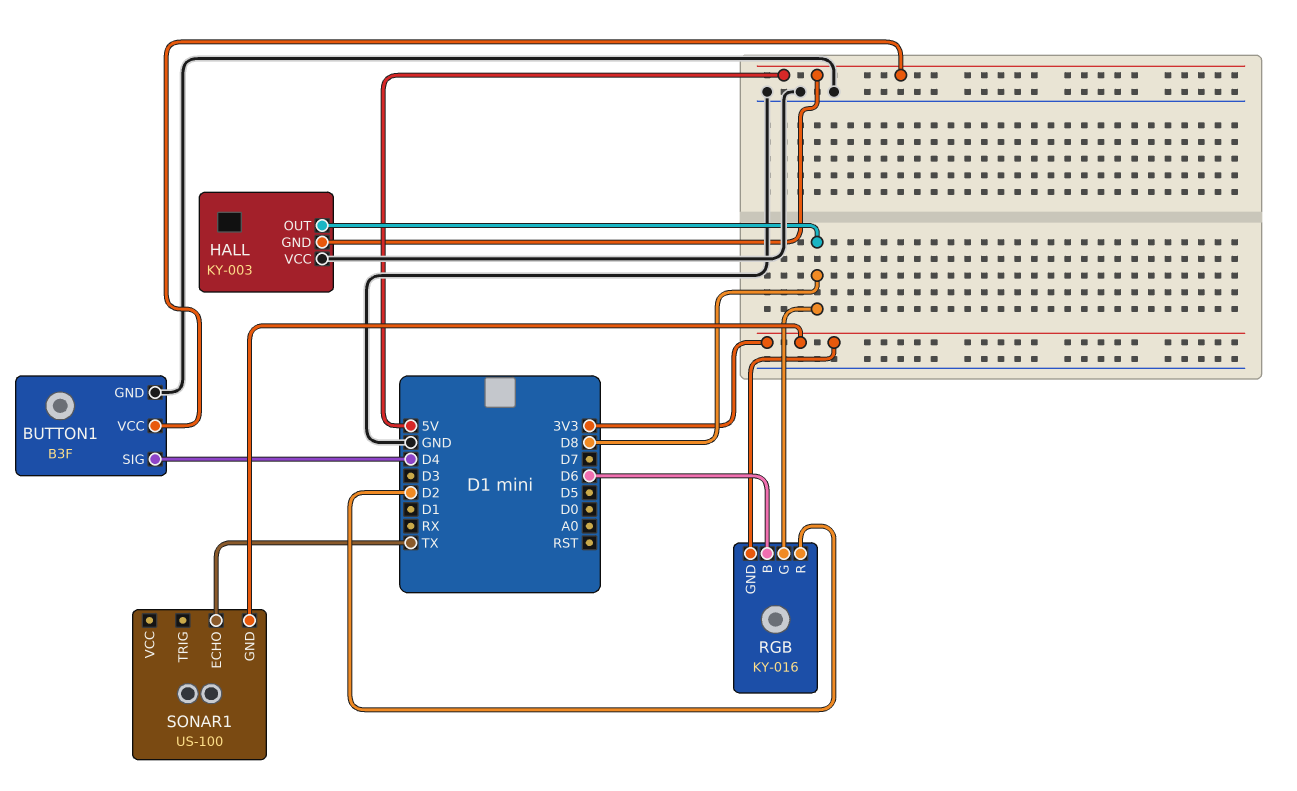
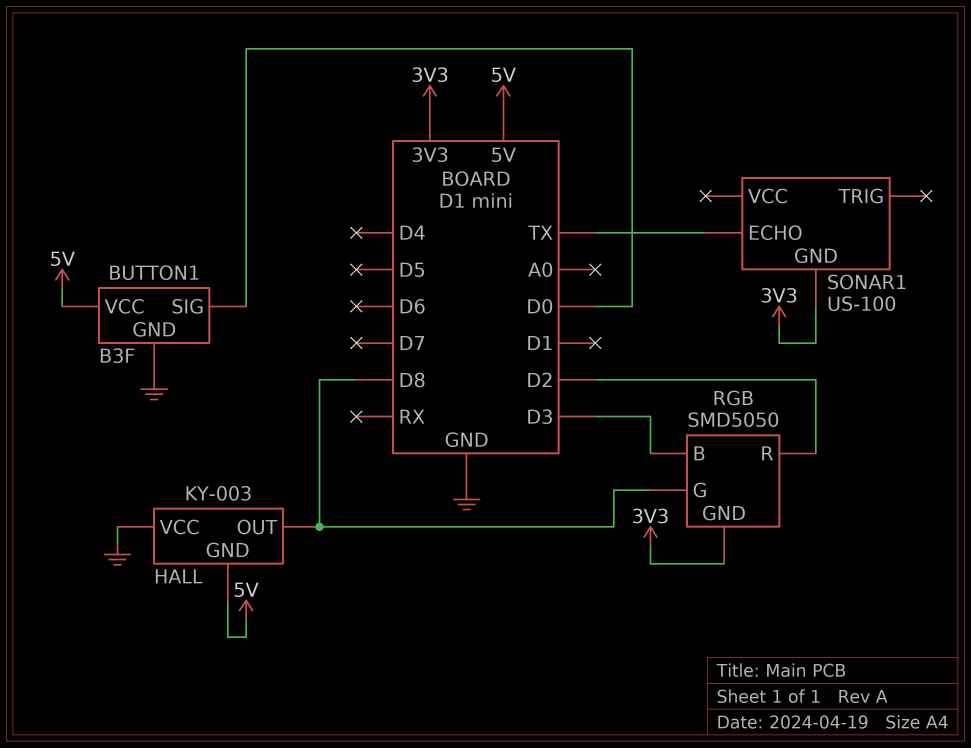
BUTTON1 pin SIG: D4 -> D0
RGB: KY-016 -> SMD5050
RGB pin B: D6 -> D3

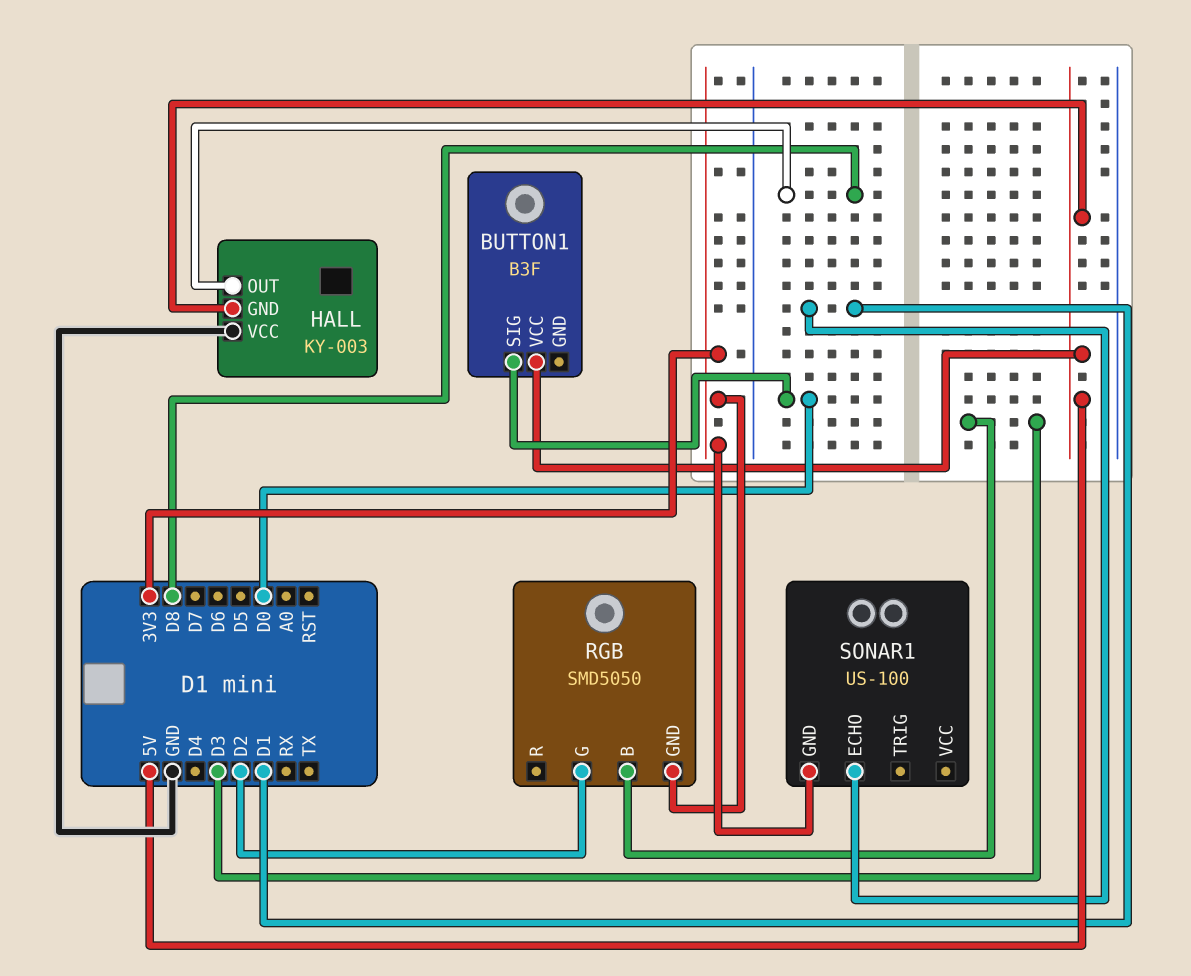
BUTTON1 pin GND: GND -> none
RGB pin G: D8 -> D2
RGB pin R: D2 -> none
SONAR1 pin ECHO: TX -> D1

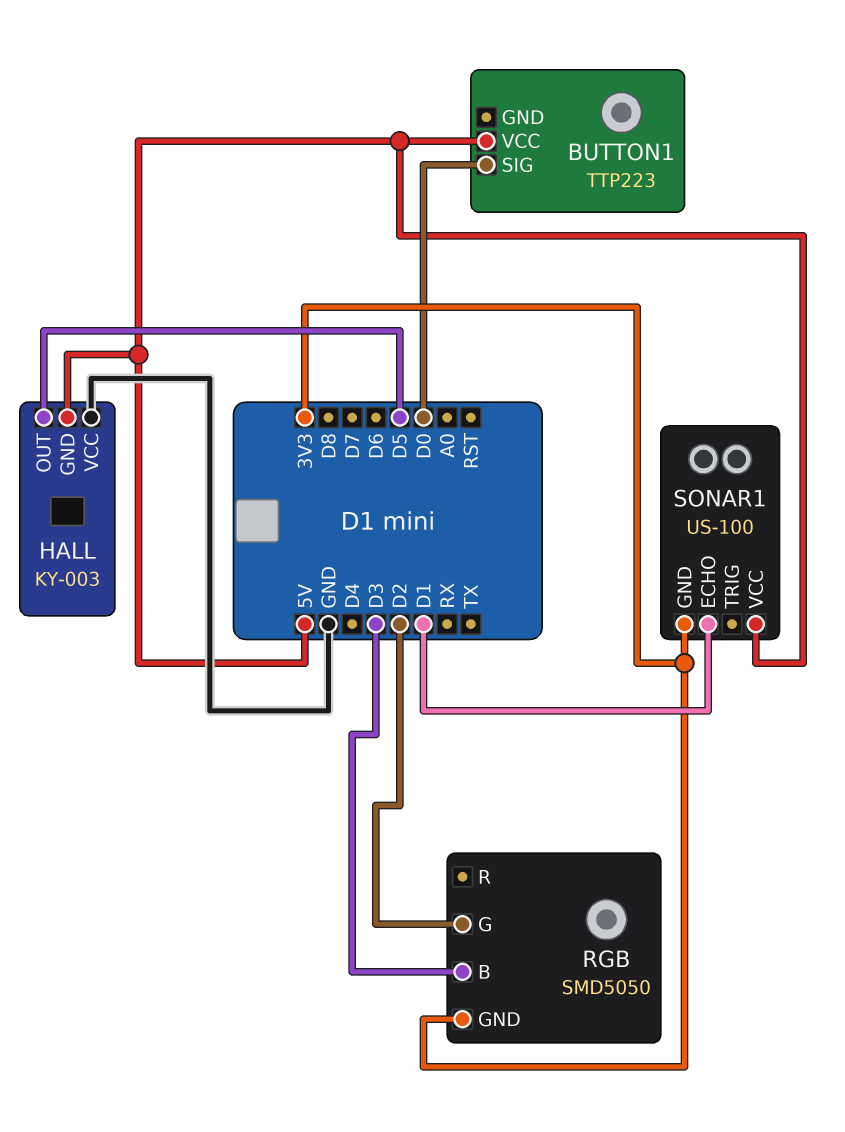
BUTTON1: B3F -> TTP223
HALL pin OUT: D8 -> D5
SONAR1 pin VCC: none -> 5V

